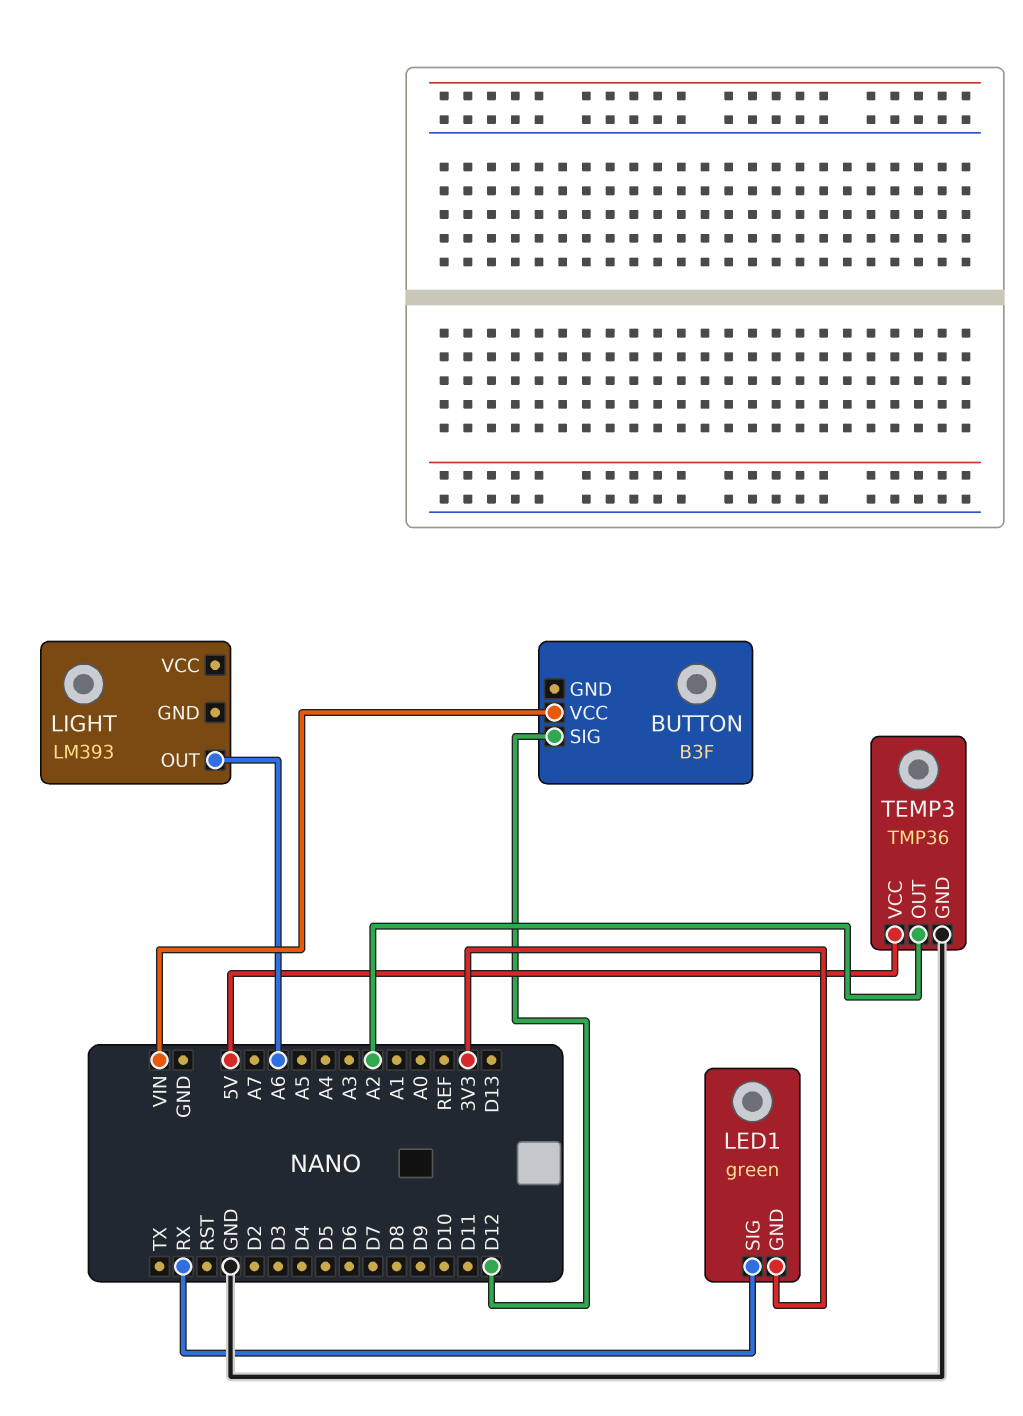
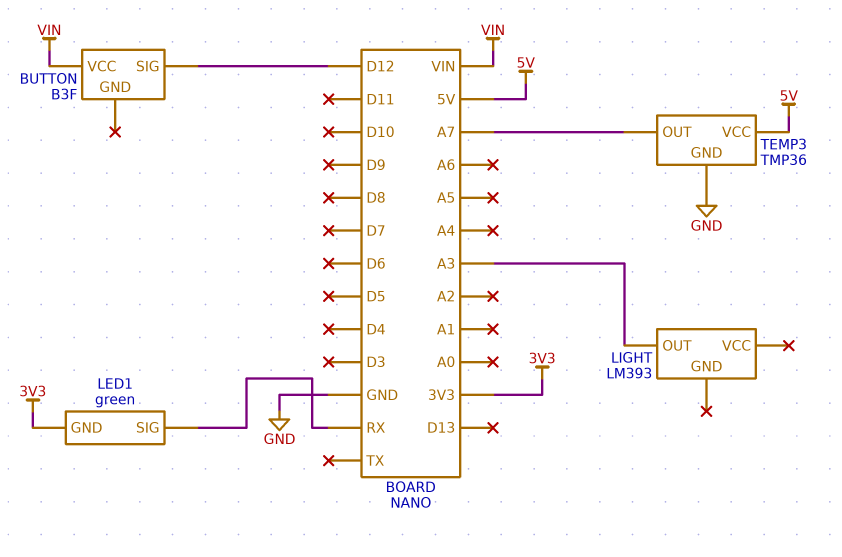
LIGHT pin OUT: A6 -> A3
TEMP3 pin OUT: A2 -> A7

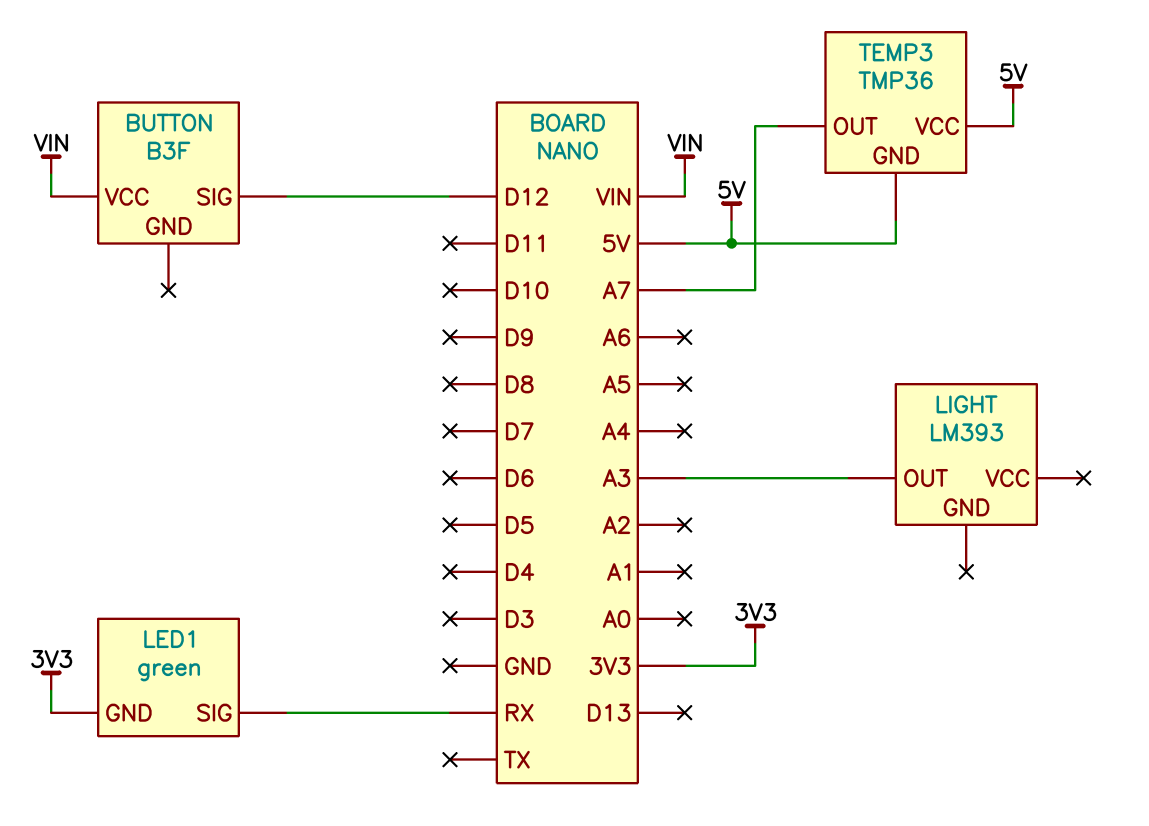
TEMP3 pin GND: GND -> 5V

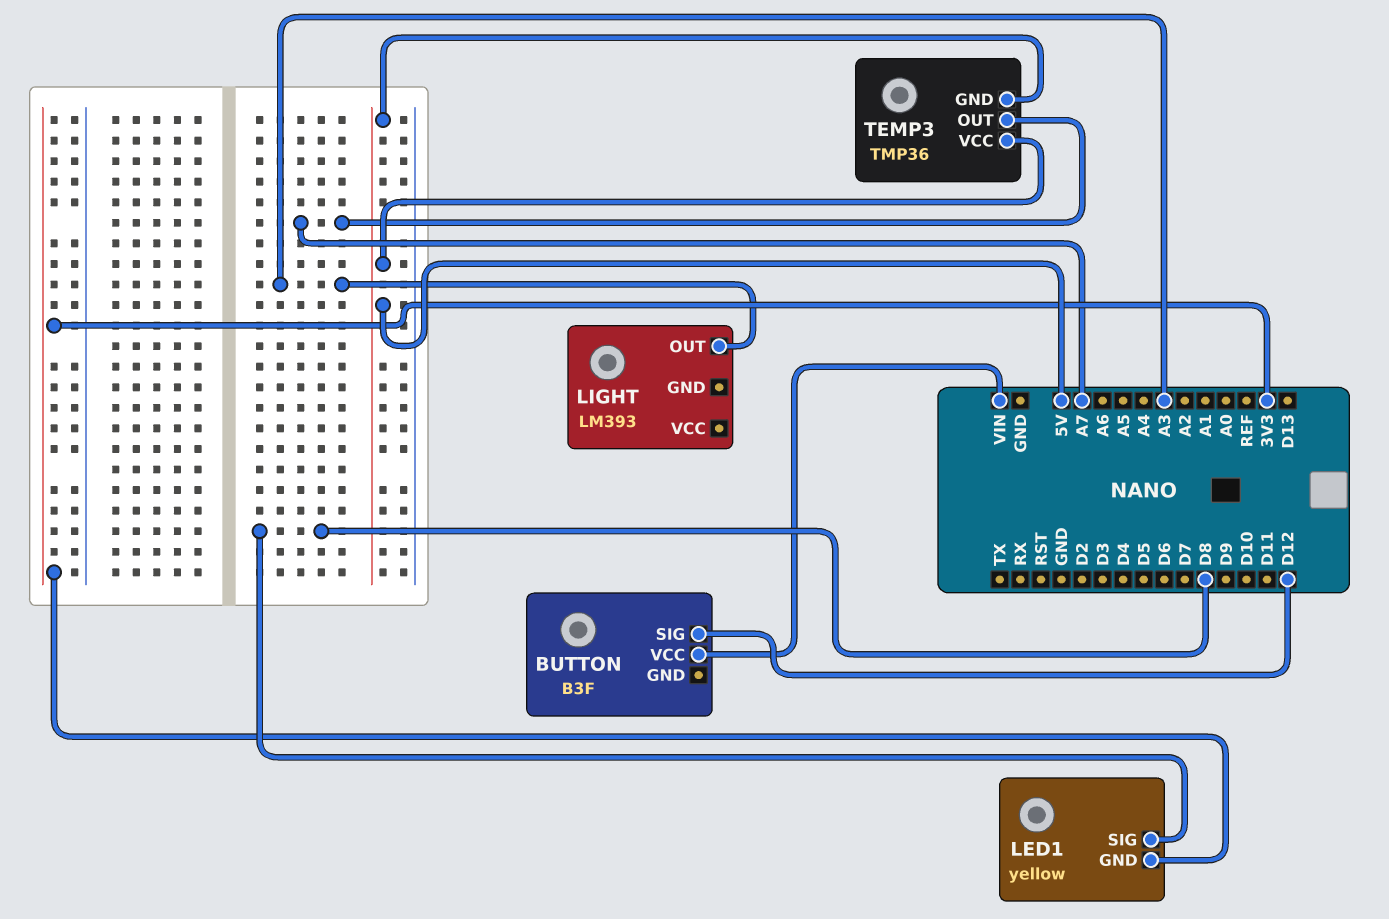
LED1: green -> yellow
LED1 pin SIG: RX -> D8

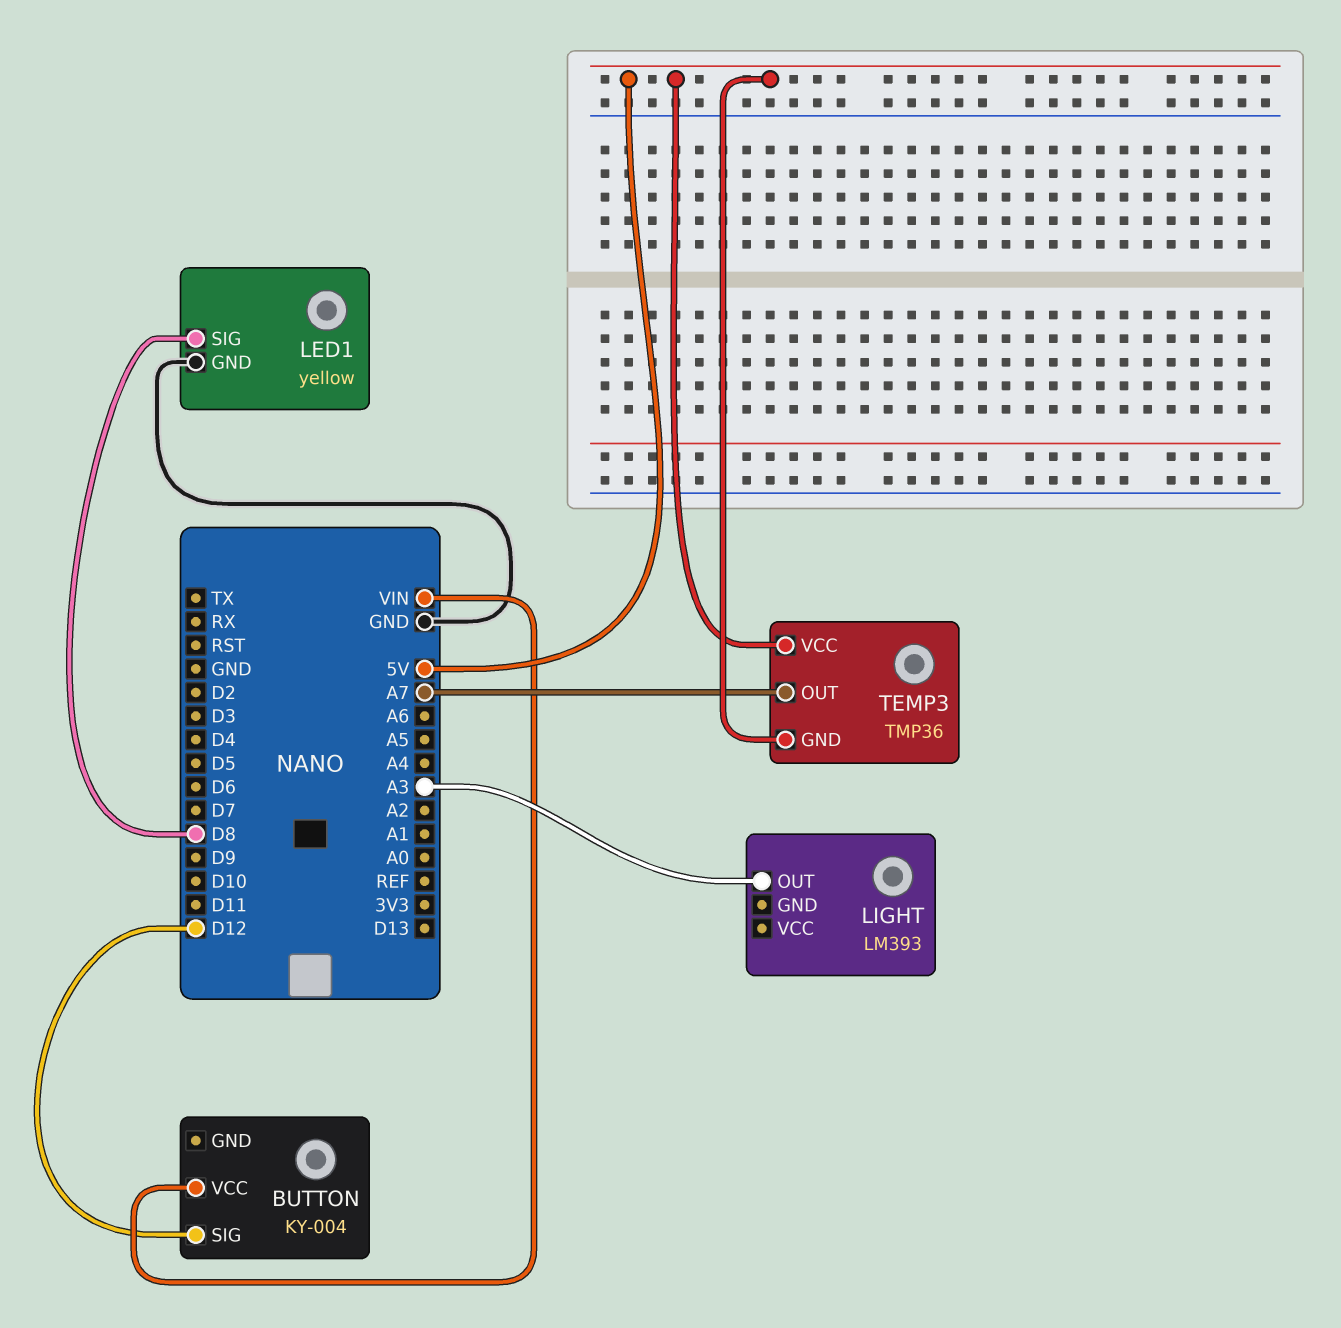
BUTTON: B3F -> KY-004
LED1 pin GND: 3V3 -> GND

